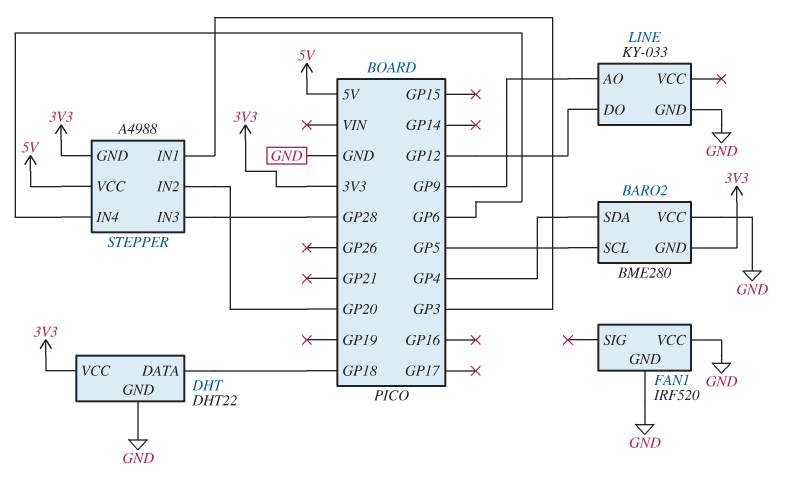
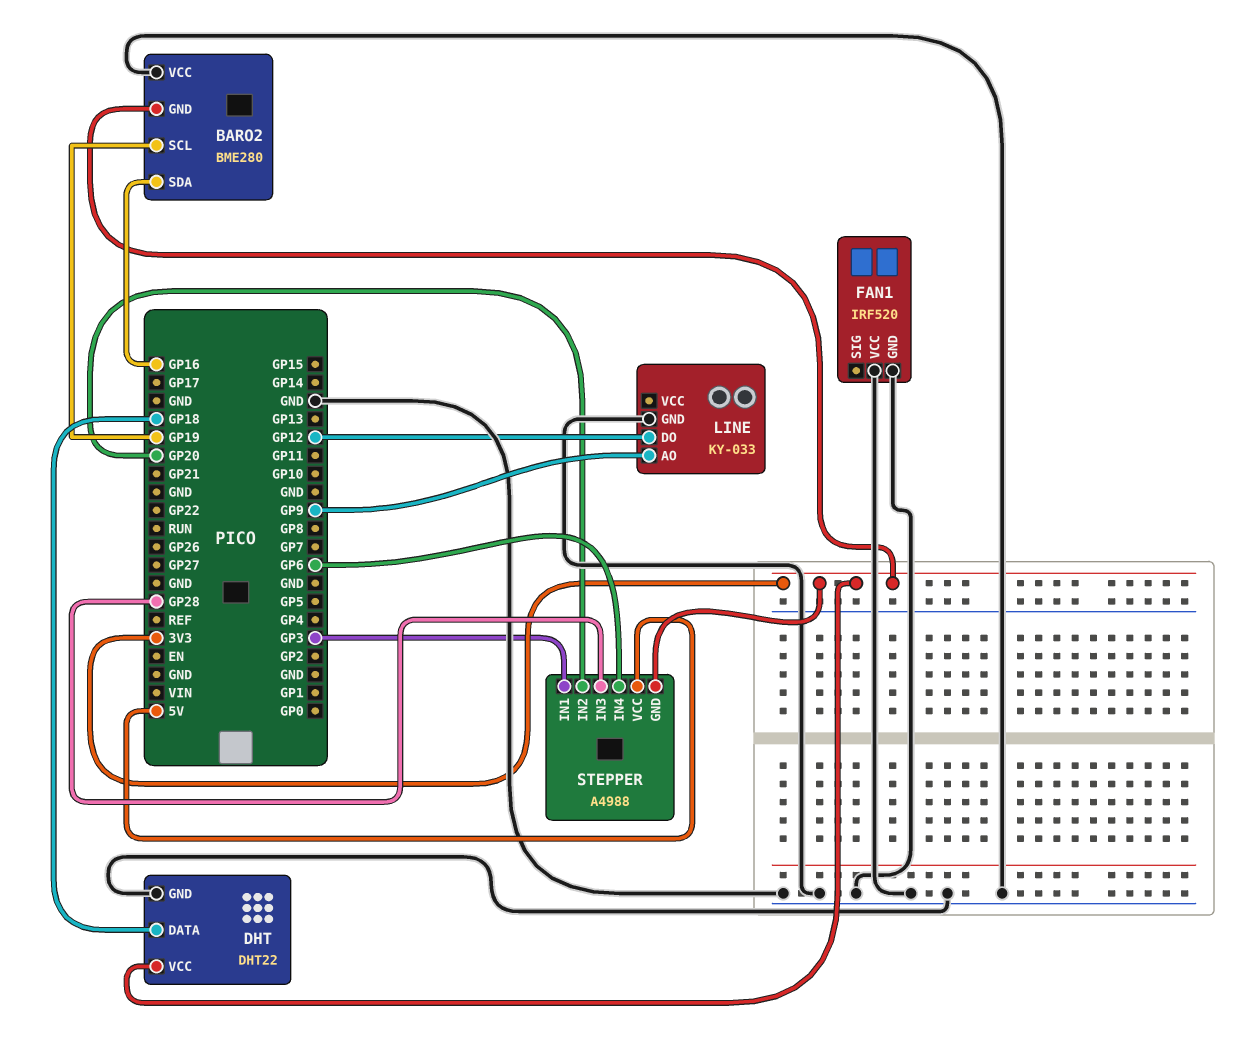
BARO2 pin SCL: GP5 -> GP19
BARO2 pin SDA: GP4 -> GP16

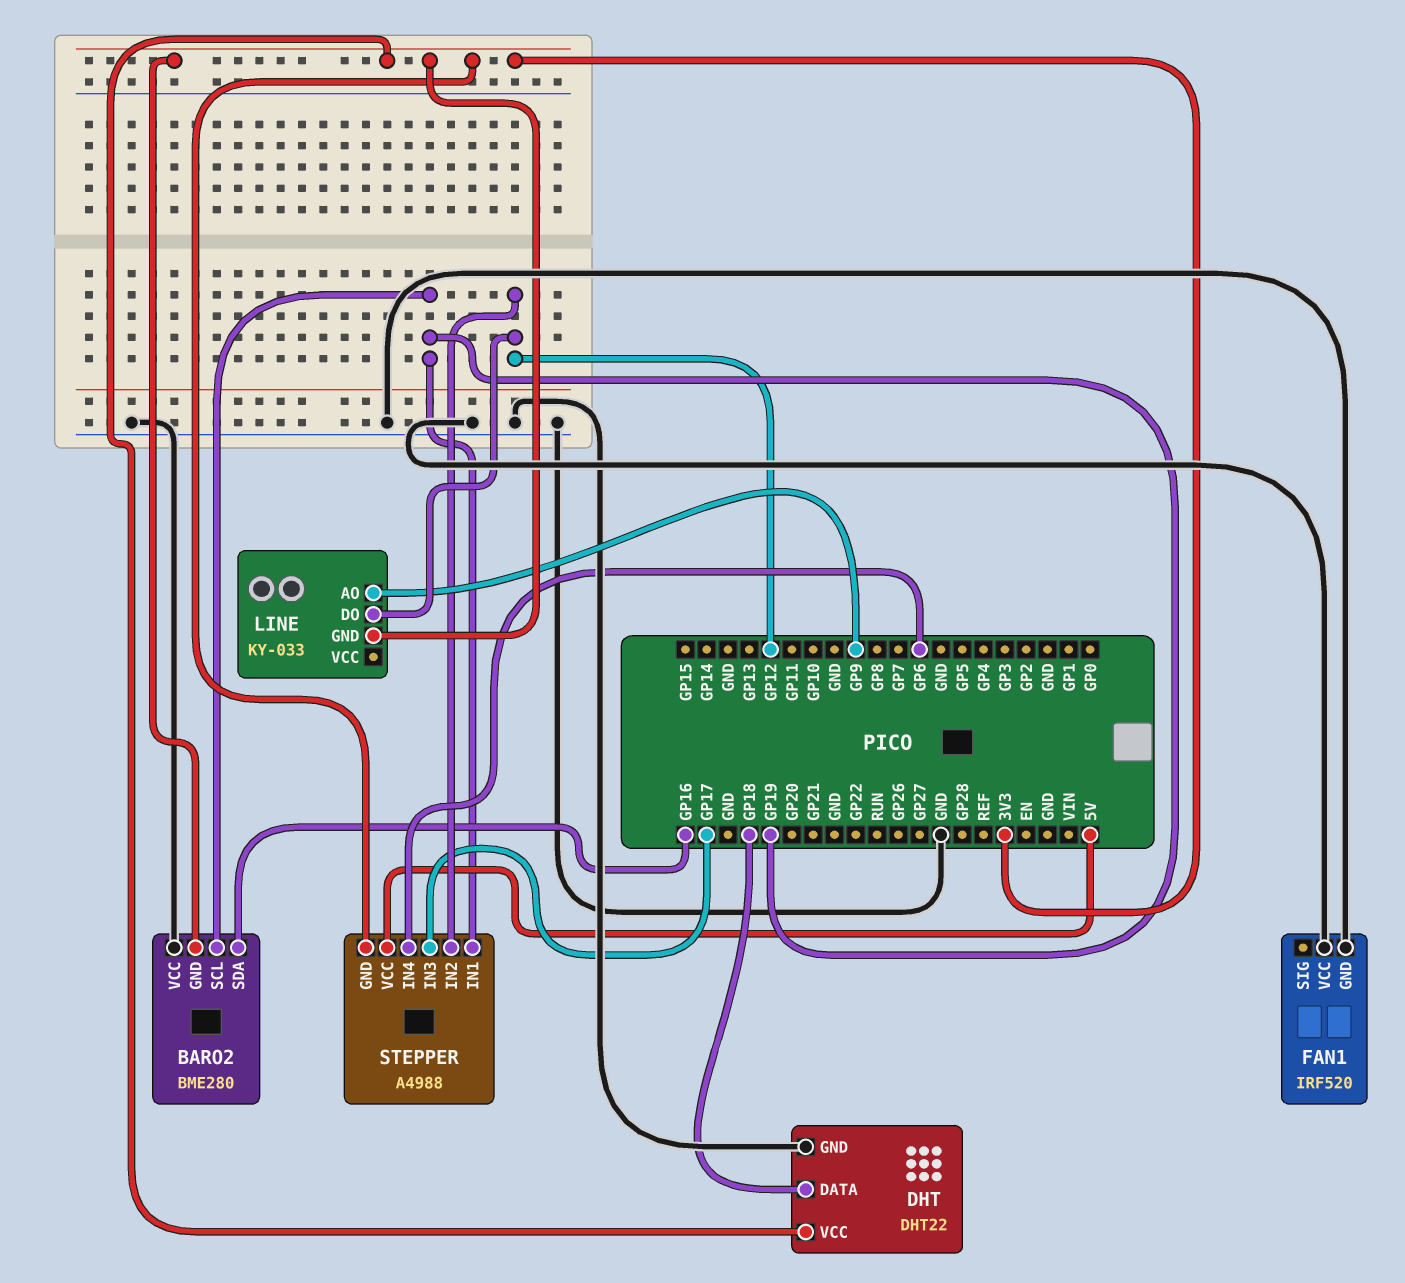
LINE pin GND: GND -> 3V3
STEPPER pin IN1: GP3 -> GP19
STEPPER pin IN2: GP20 -> GP12
STEPPER pin IN3: GP28 -> GP17

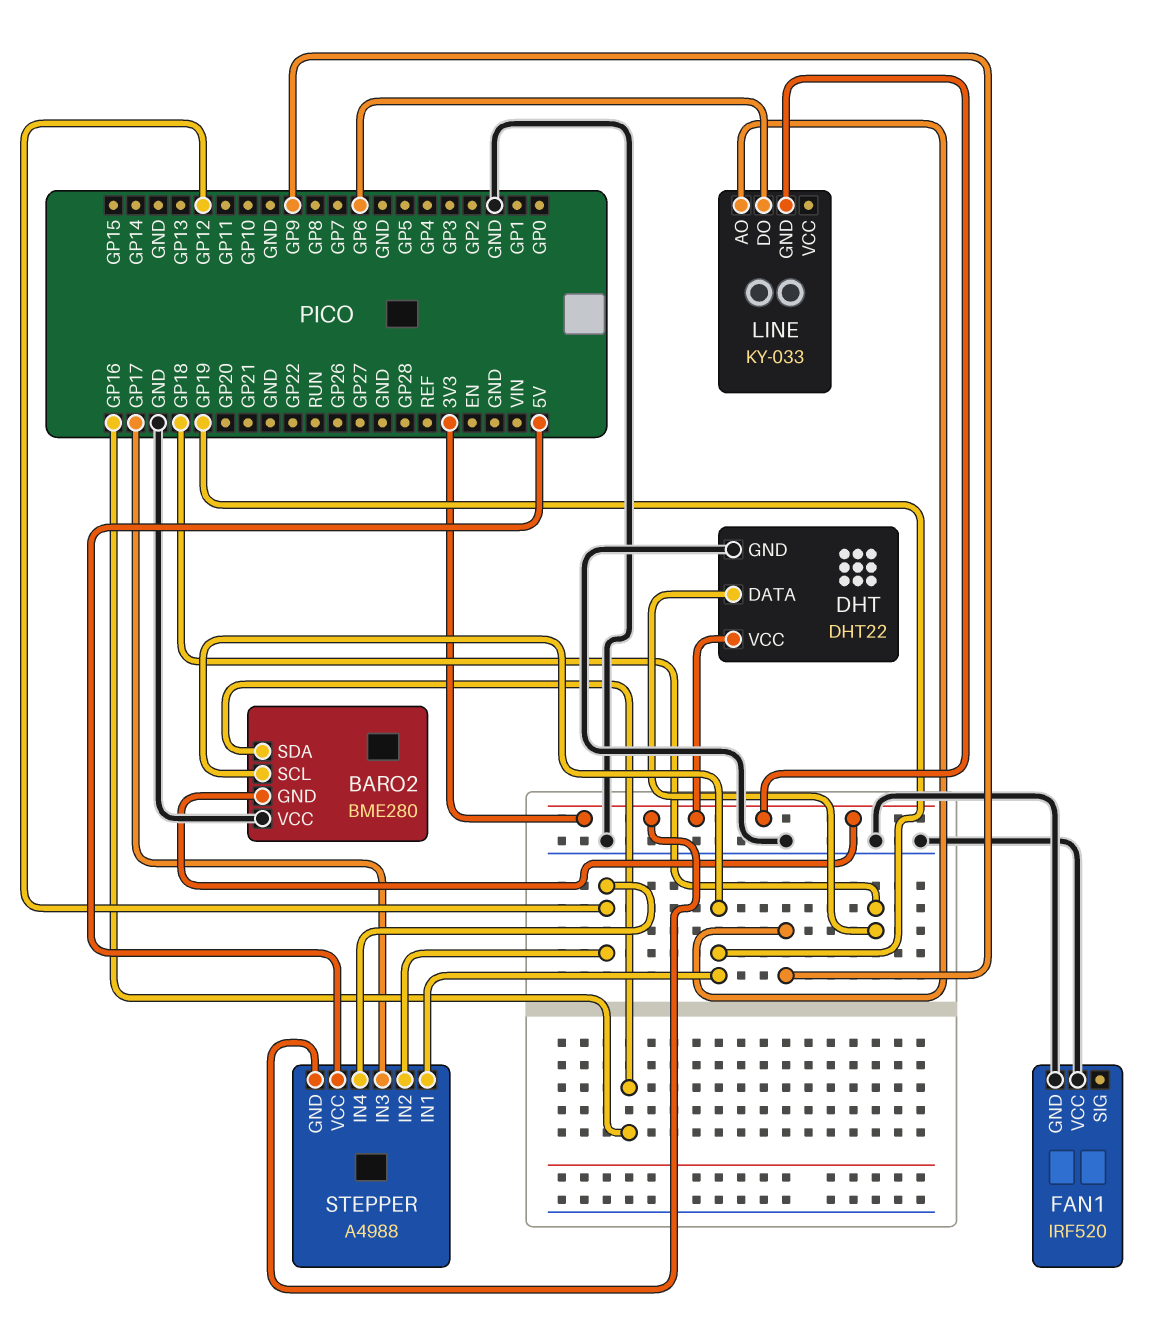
LINE pin DO: GP12 -> GP6
STEPPER pin IN4: GP6 -> GP12

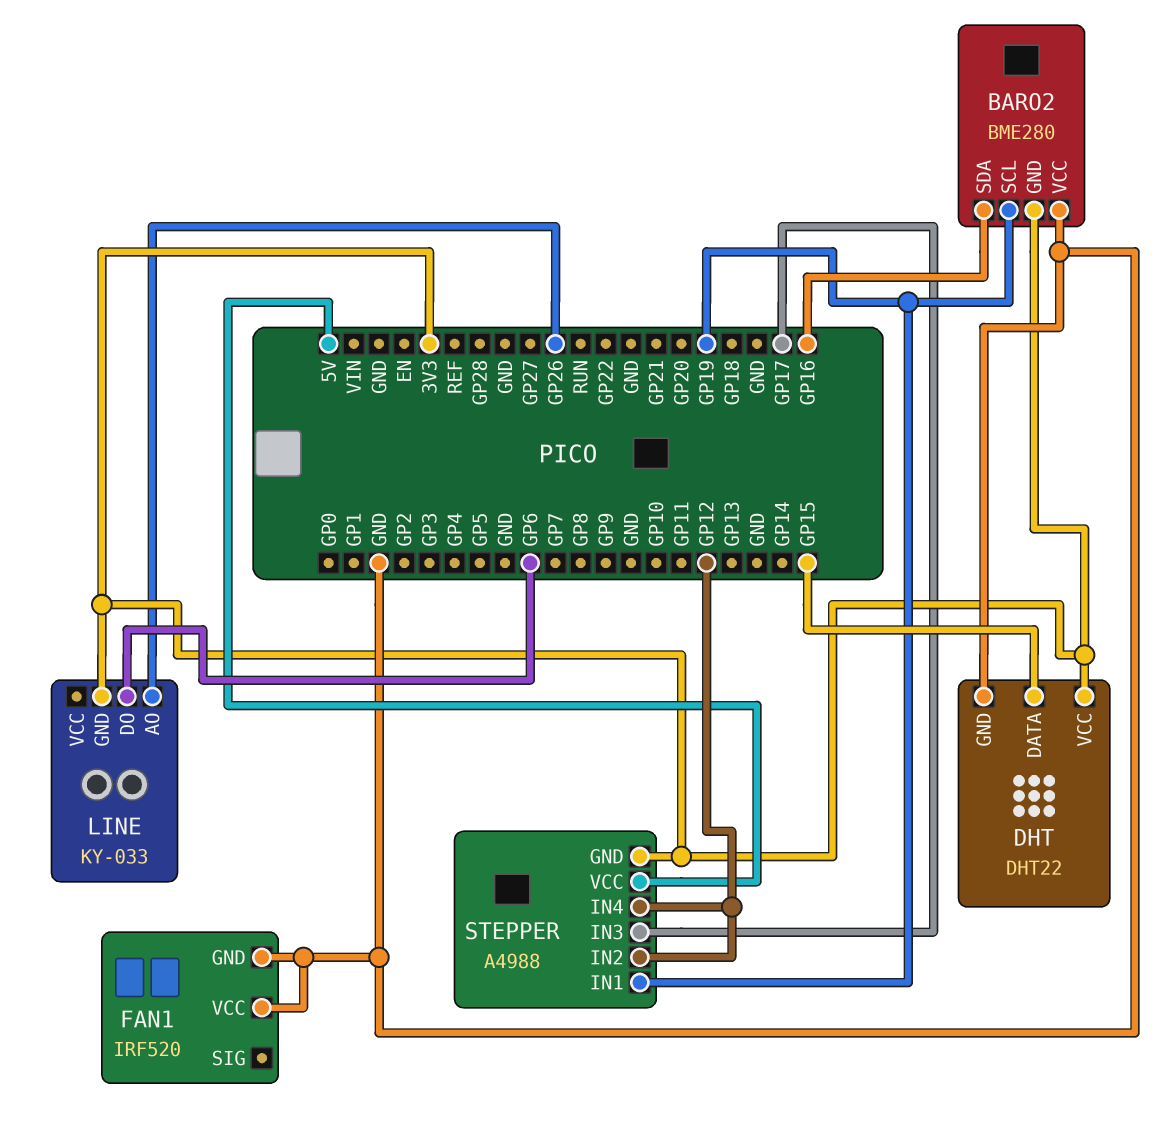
DHT pin DATA: GP18 -> GP15
LINE pin AO: GP9 -> GP26

